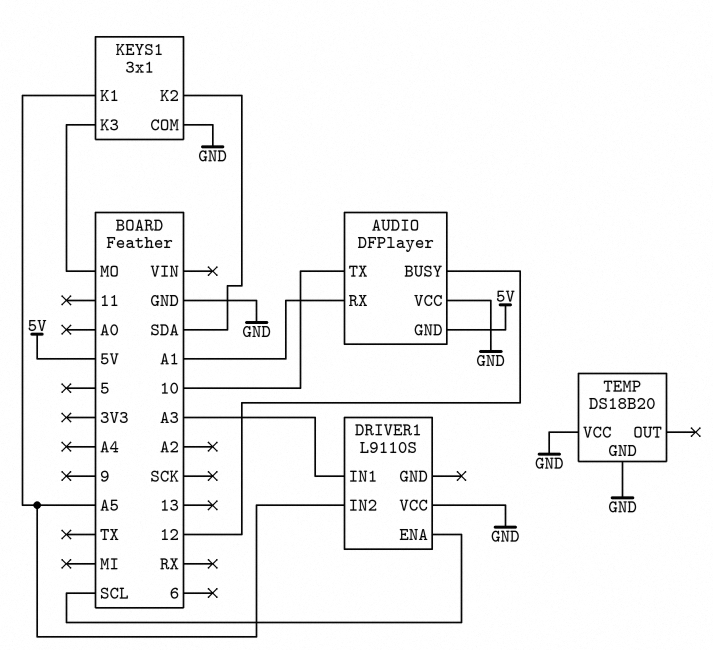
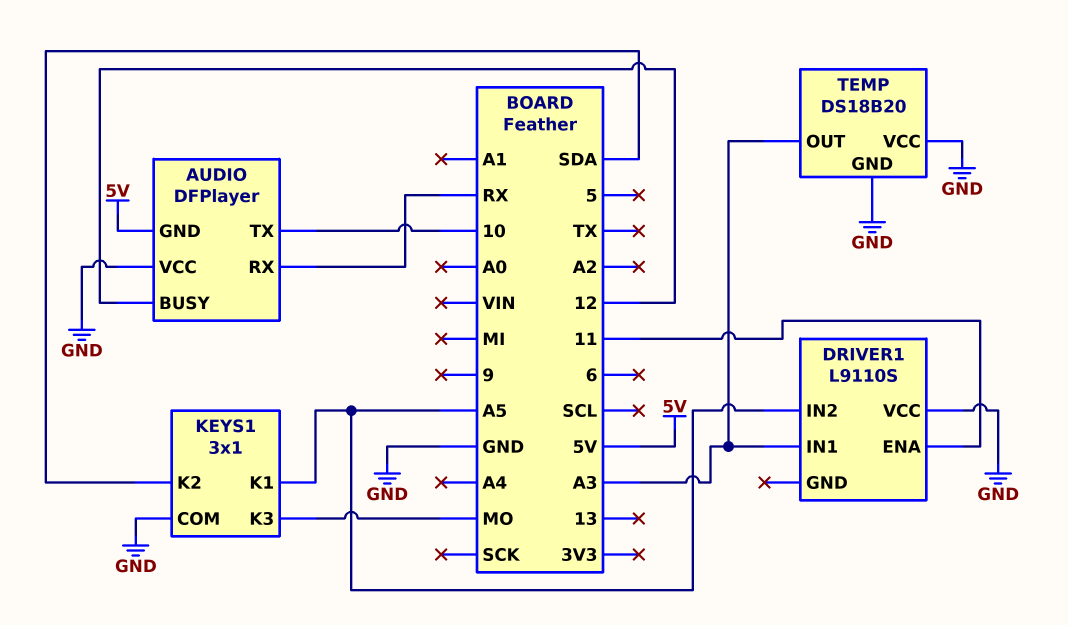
AUDIO pin RX: A1 -> RX
DRIVER1 pin ENA: SCL -> 11
TEMP pin OUT: none -> A3

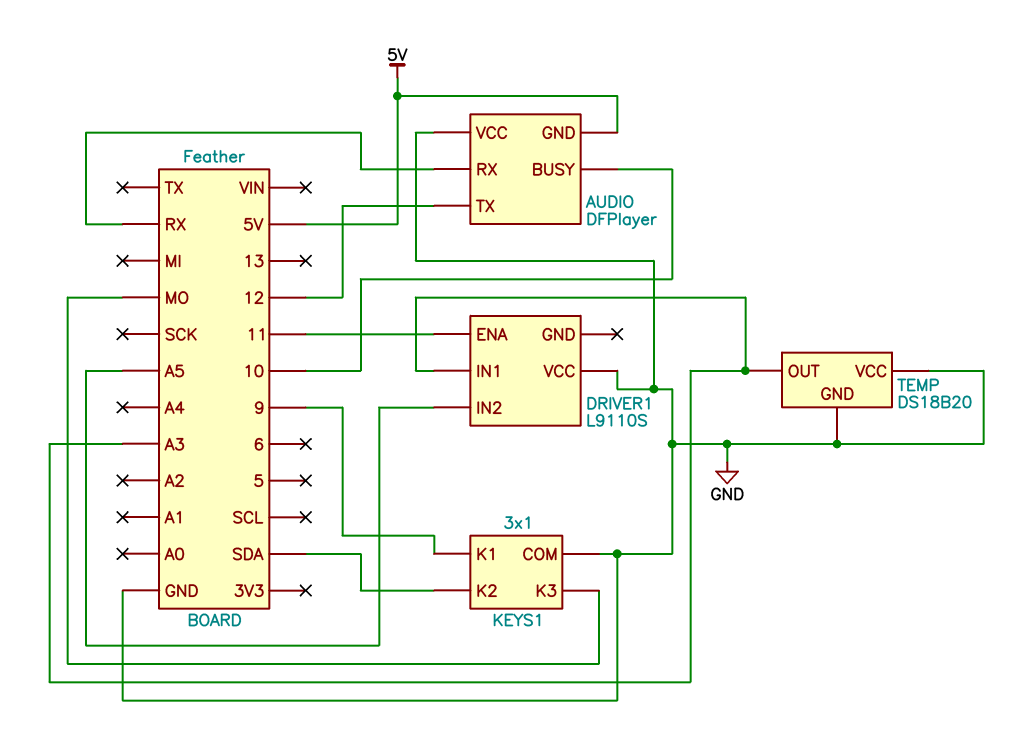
AUDIO pin BUSY: 12 -> 10
AUDIO pin TX: 10 -> 12
KEYS1 pin K1: A5 -> 9

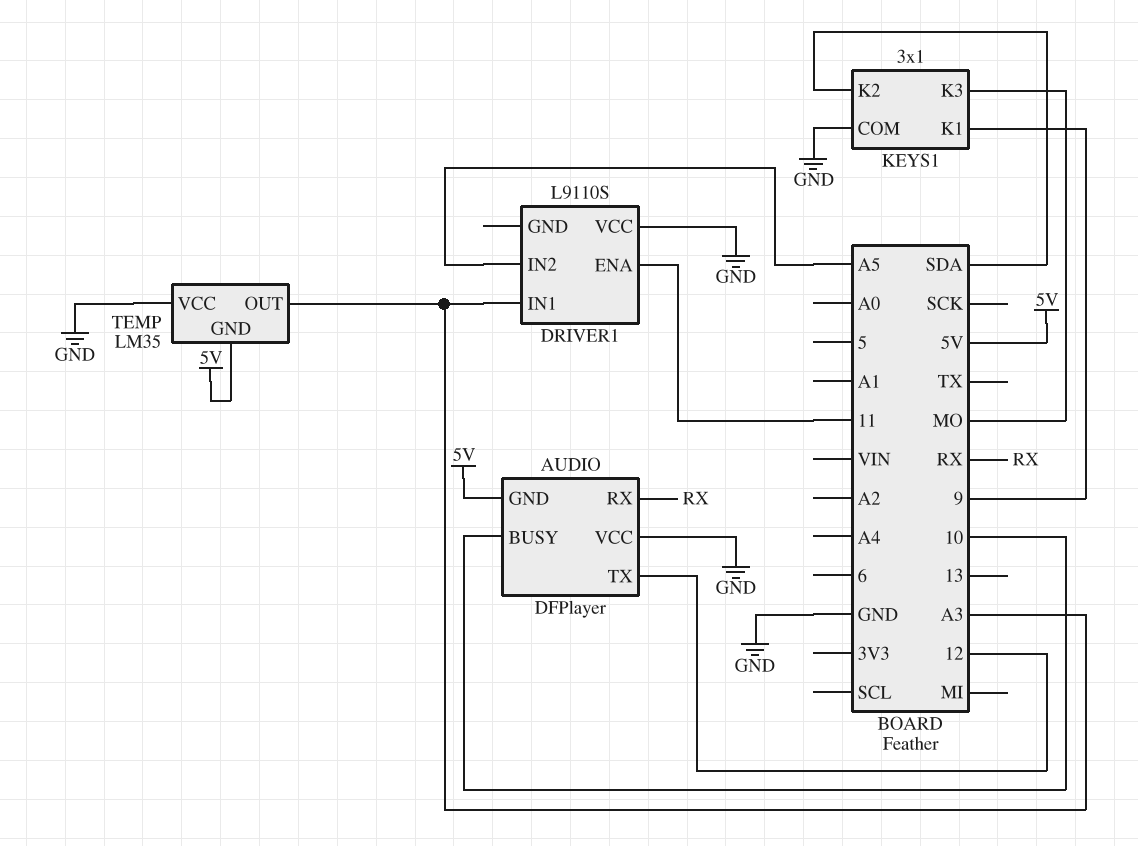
TEMP: DS18B20 -> LM35
TEMP pin GND: GND -> 5V

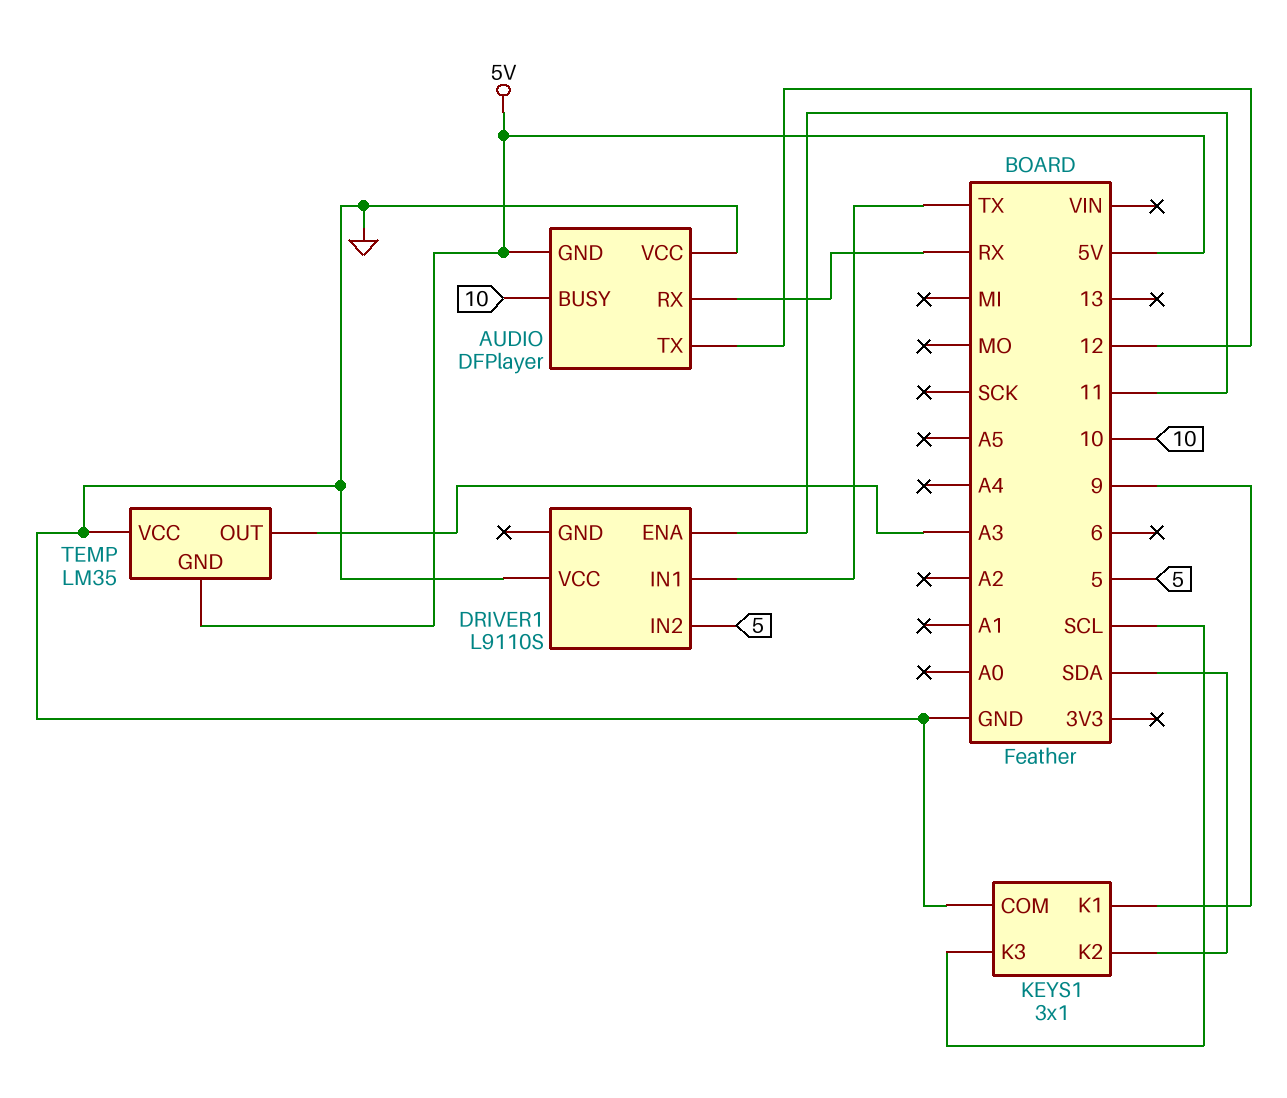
DRIVER1 pin IN1: A3 -> TX
DRIVER1 pin IN2: A5 -> 5
KEYS1 pin K3: MO -> SCL

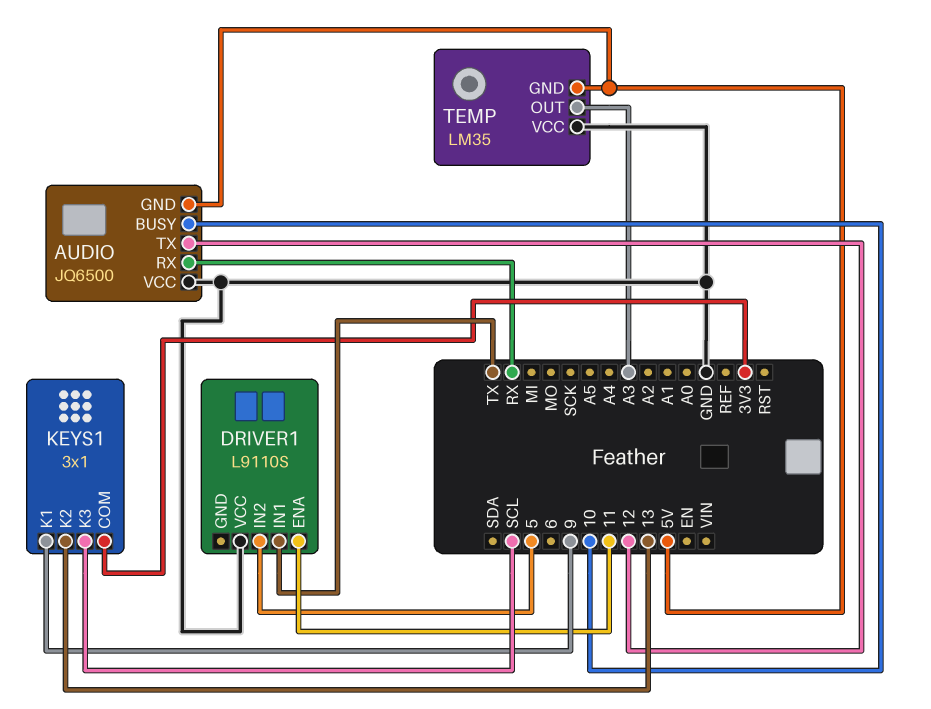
AUDIO: DFPlayer -> JQ6500
KEYS1 pin COM: GND -> 3V3
KEYS1 pin K2: SDA -> 13

